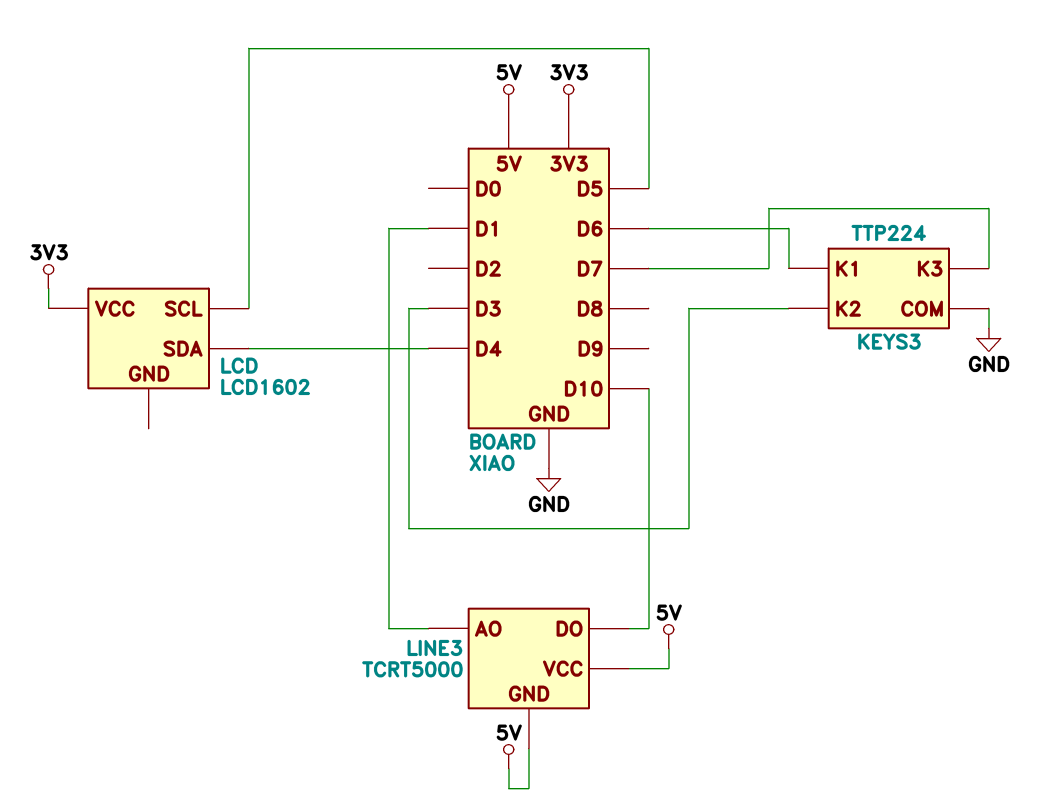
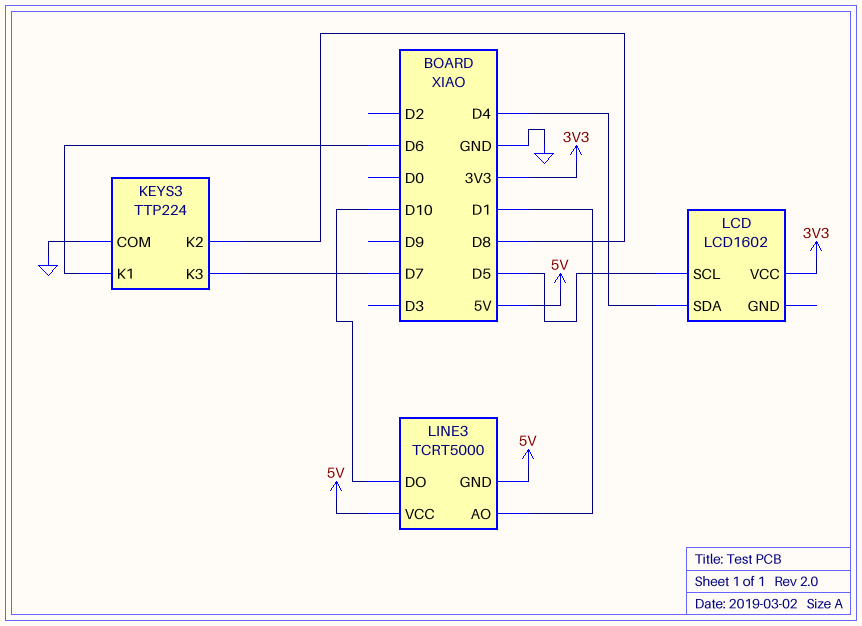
KEYS3 pin K2: D3 -> D8

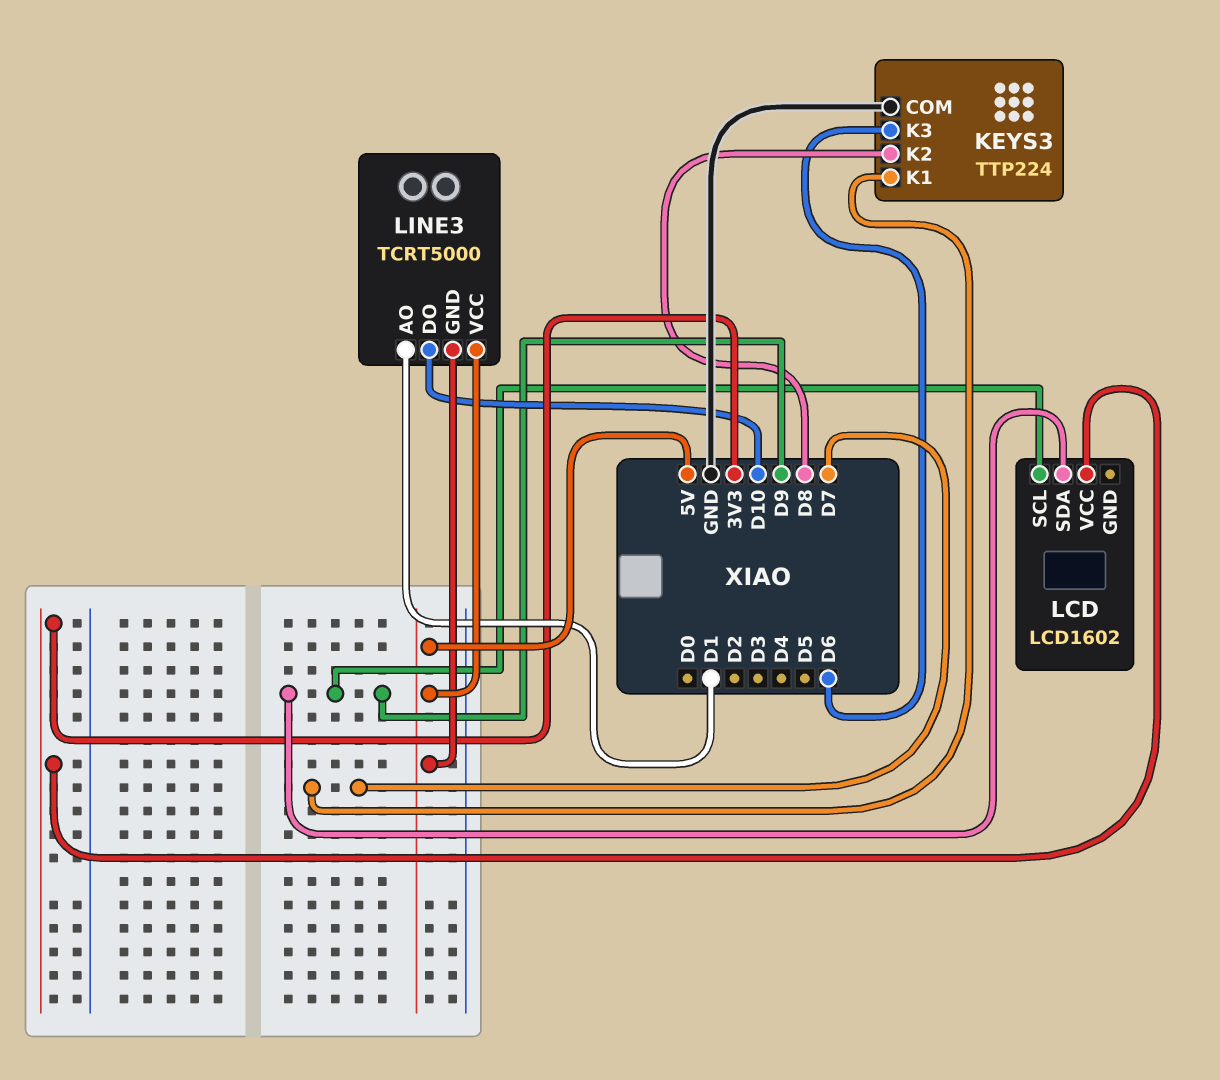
KEYS3 pin K1: D6 -> D7
KEYS3 pin K3: D7 -> D6
LCD pin SCL: D5 -> D9
LCD pin SDA: D4 -> D9

